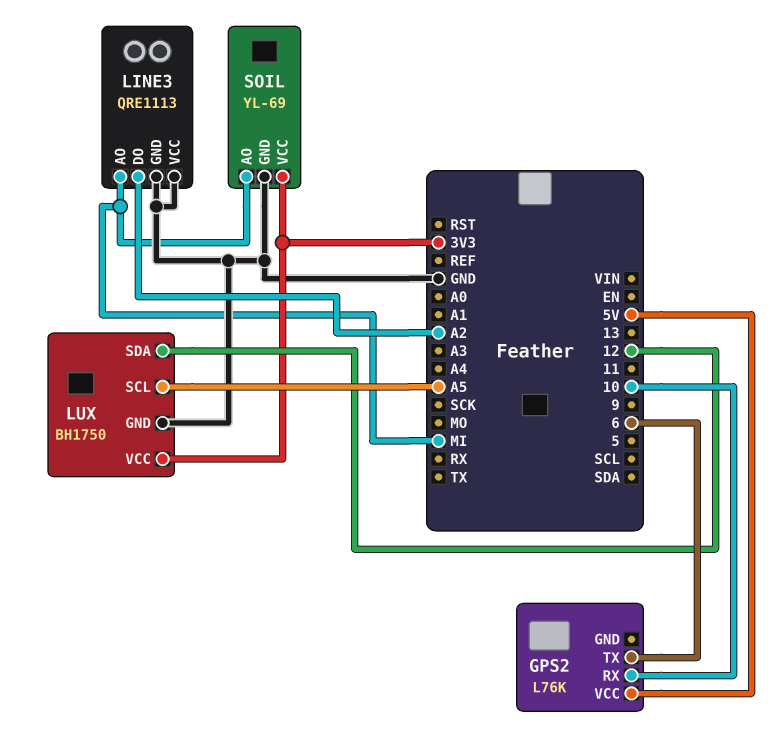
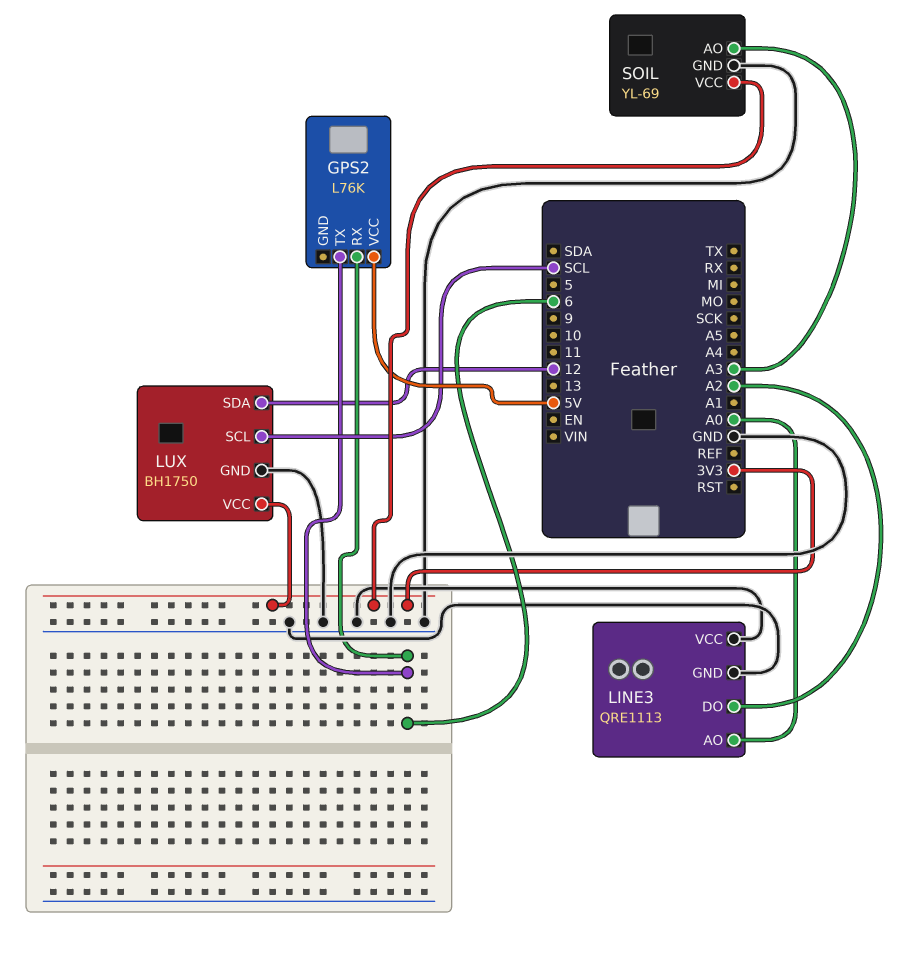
GPS2 pin RX: 10 -> 6
LINE3 pin AO: MI -> A0
LUX pin SCL: A5 -> SCL
SOIL pin AO: MI -> A3

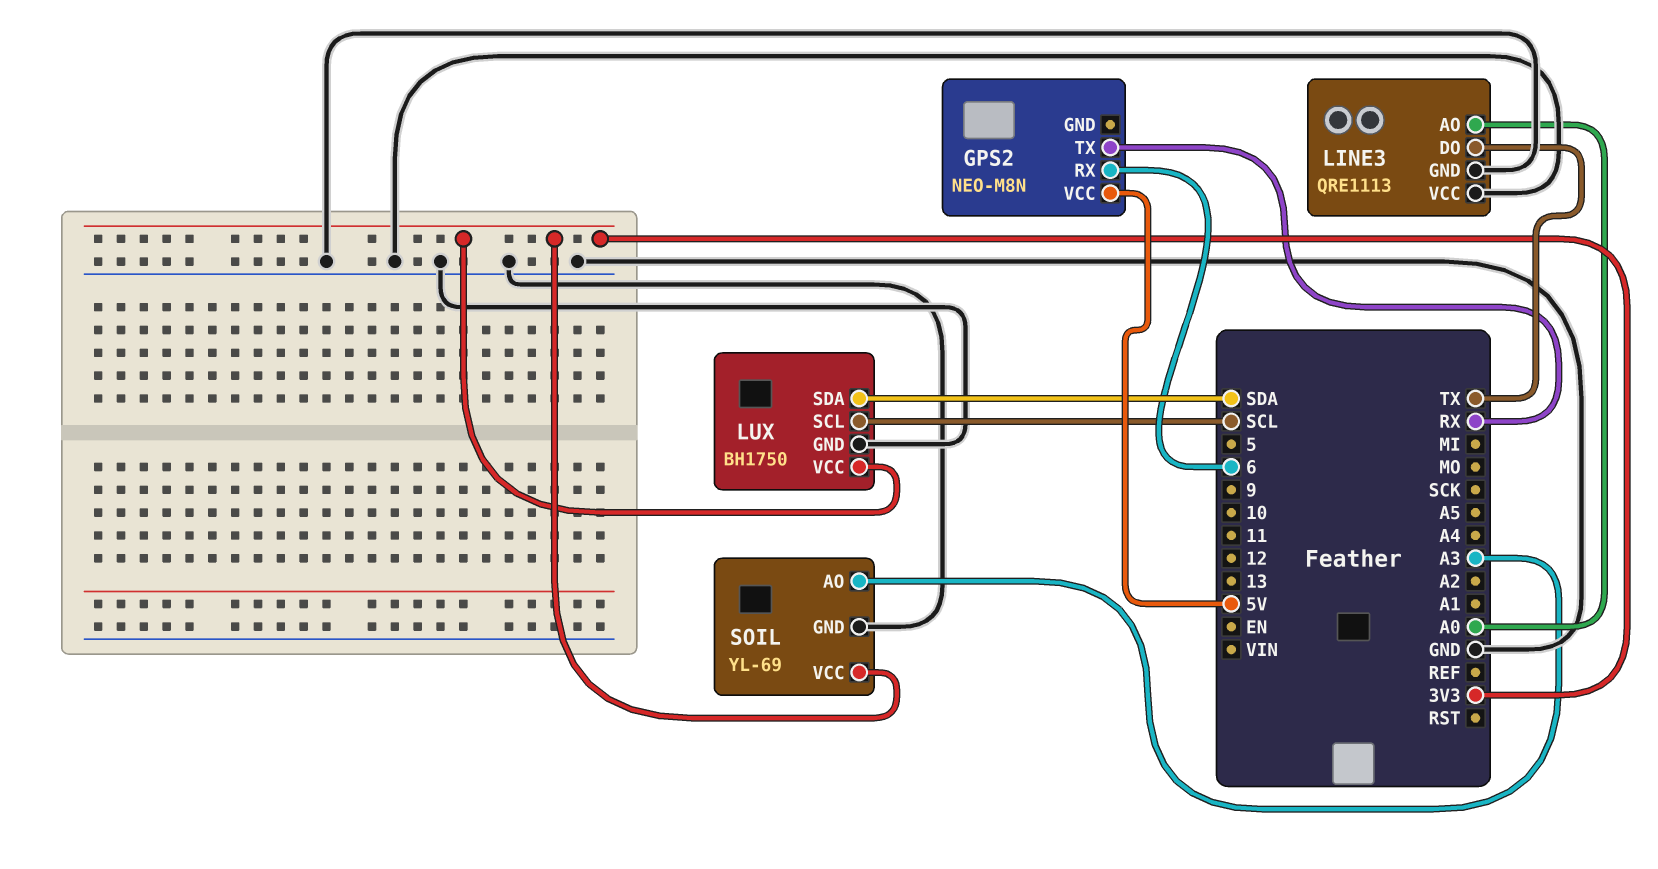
GPS2: L76K -> NEO-M8N
GPS2 pin TX: 6 -> RX
LINE3 pin DO: A2 -> TX
LUX pin SDA: 12 -> SDA

